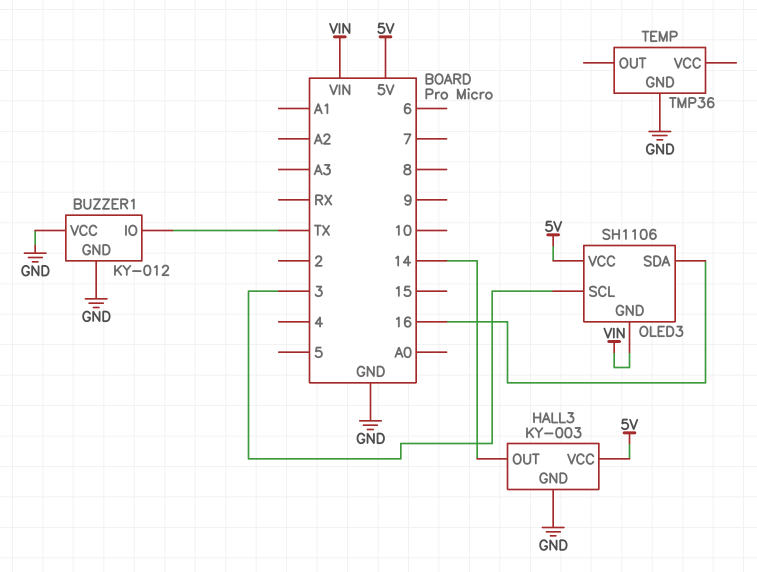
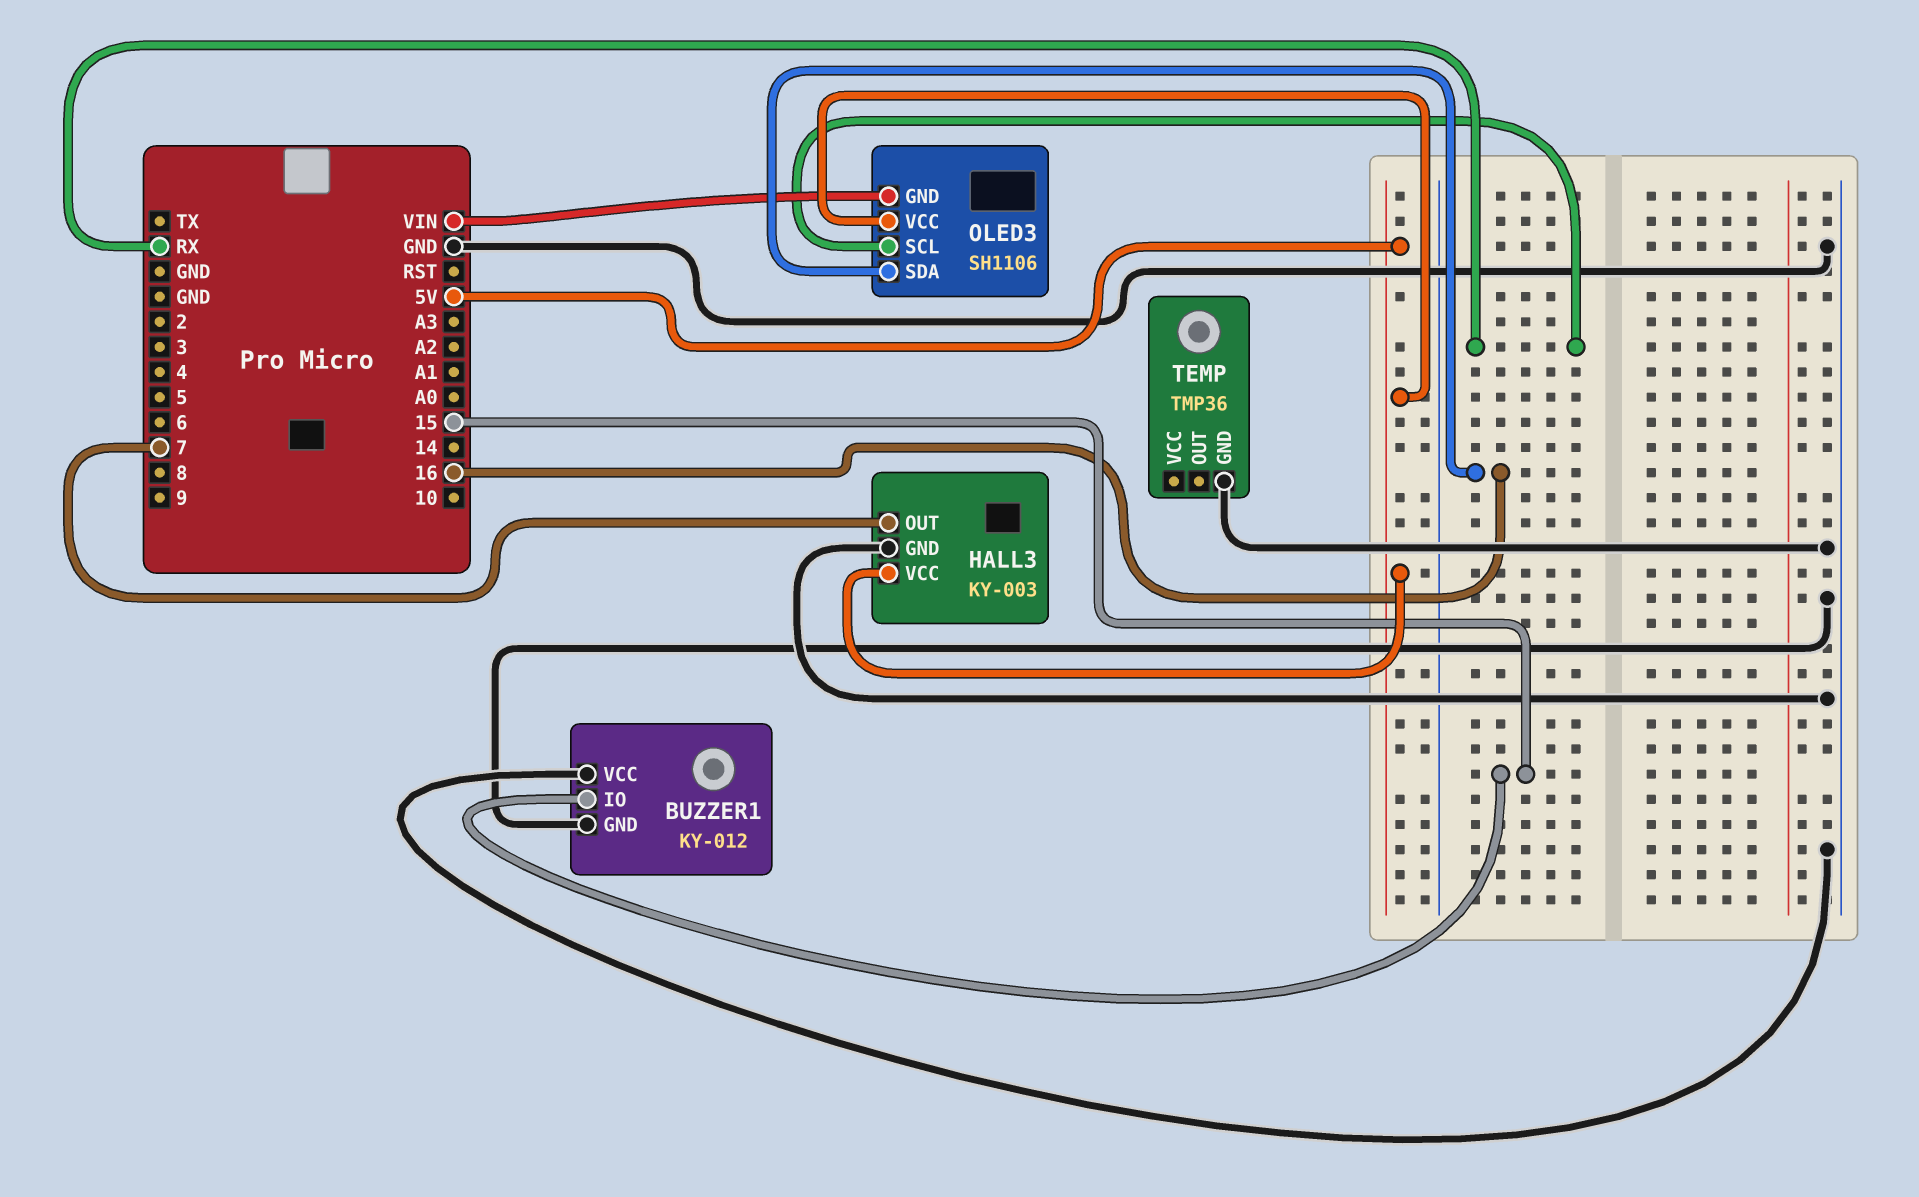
BUZZER1 pin IO: TX -> 15
HALL3 pin OUT: 14 -> 7
OLED3 pin SCL: 3 -> RX

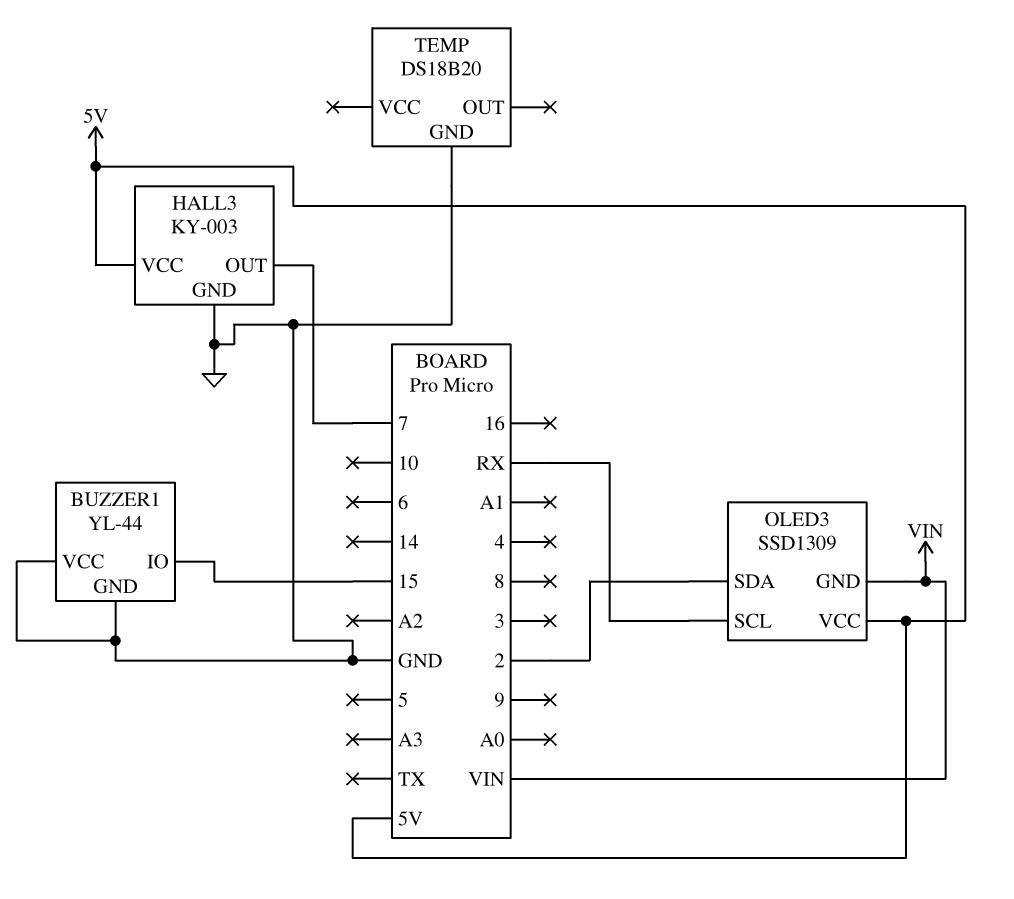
BUZZER1: KY-012 -> YL-44
OLED3: SH1106 -> SSD1309
OLED3 pin SDA: 16 -> 2
TEMP: TMP36 -> DS18B20

